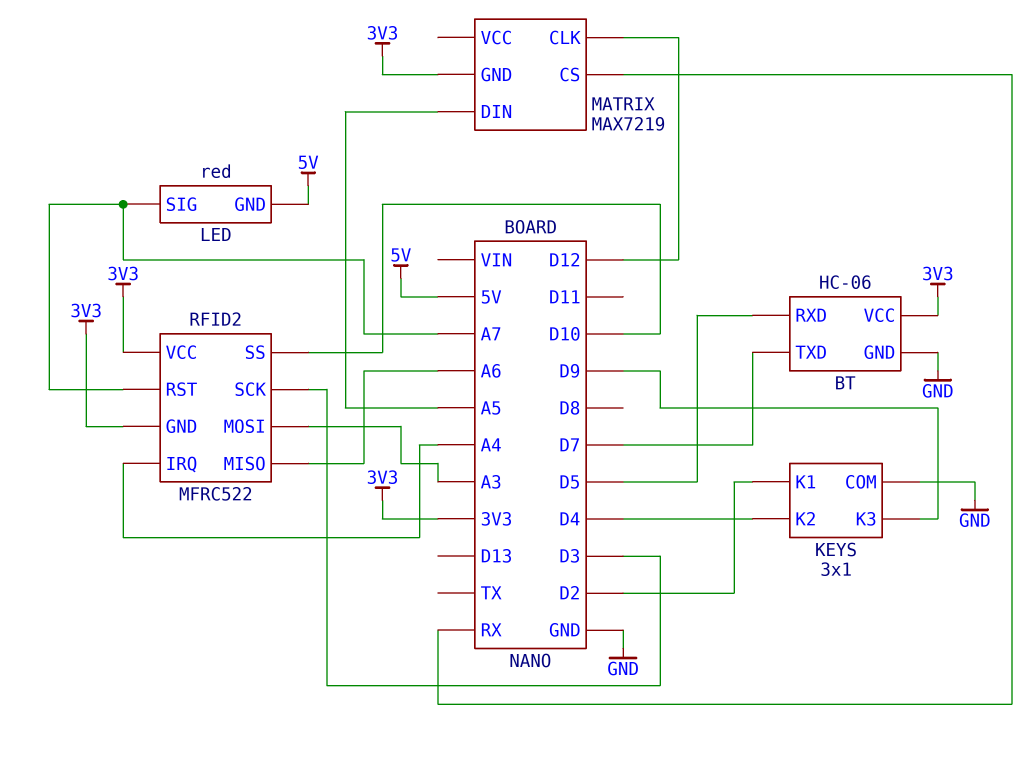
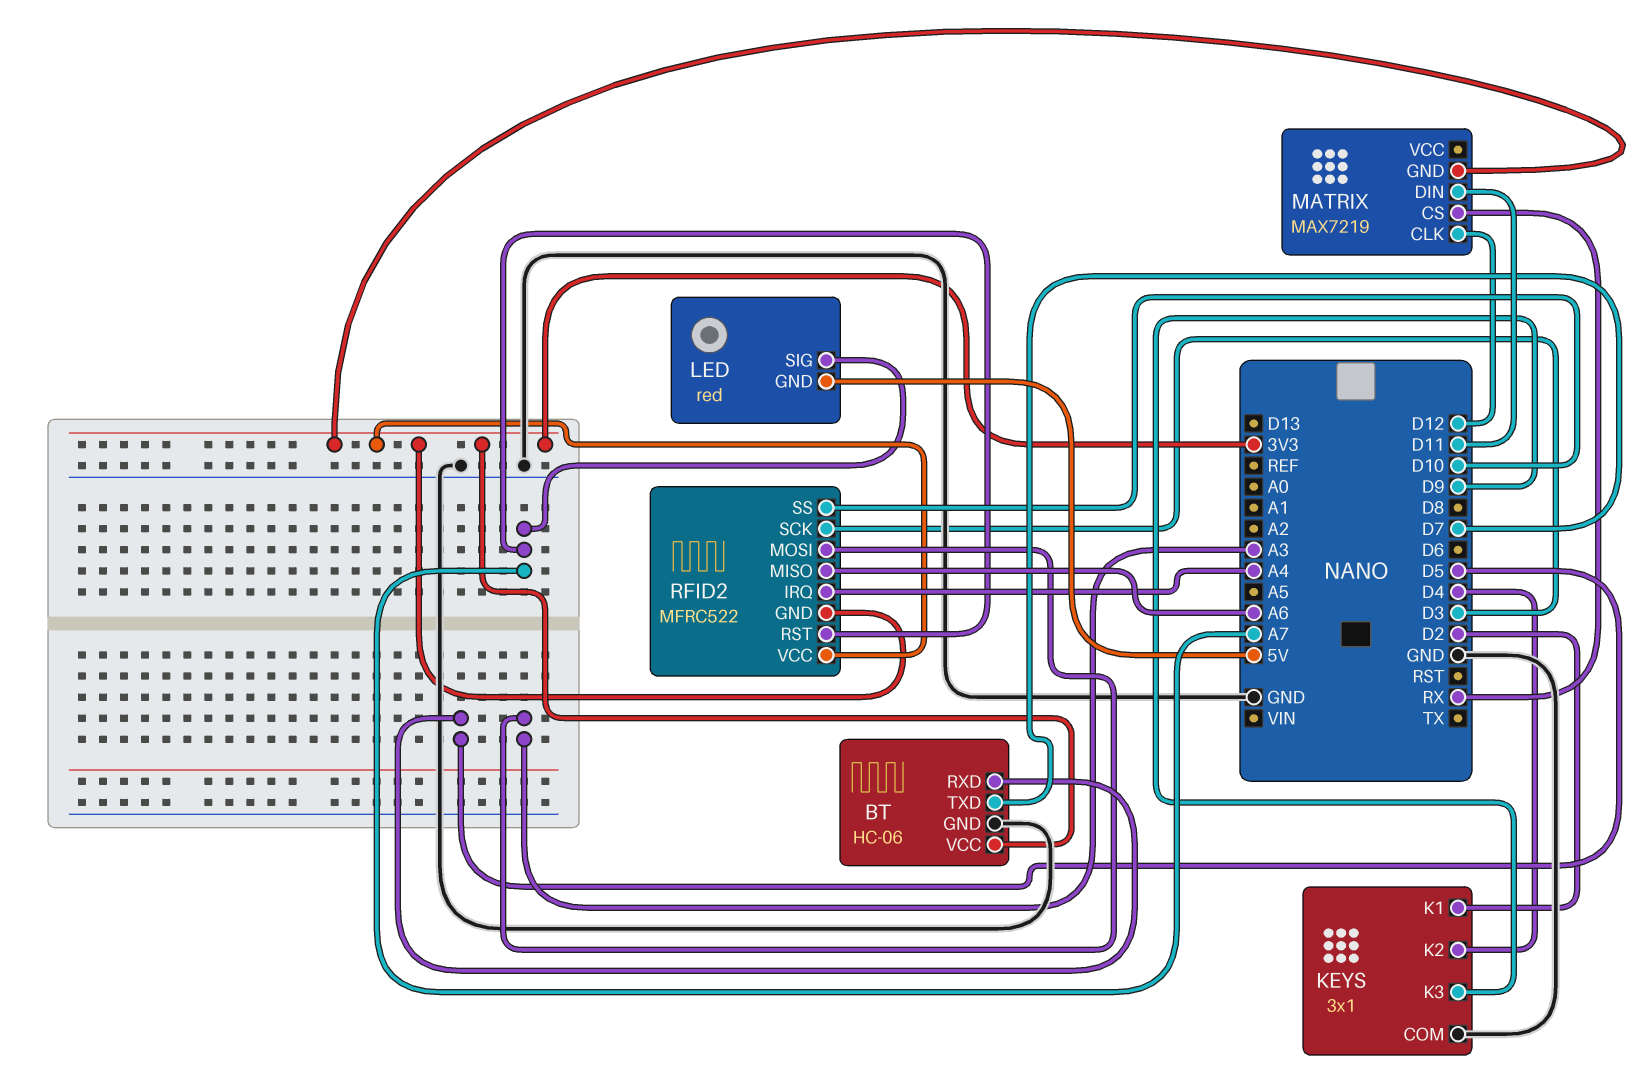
MATRIX pin DIN: A5 -> D11

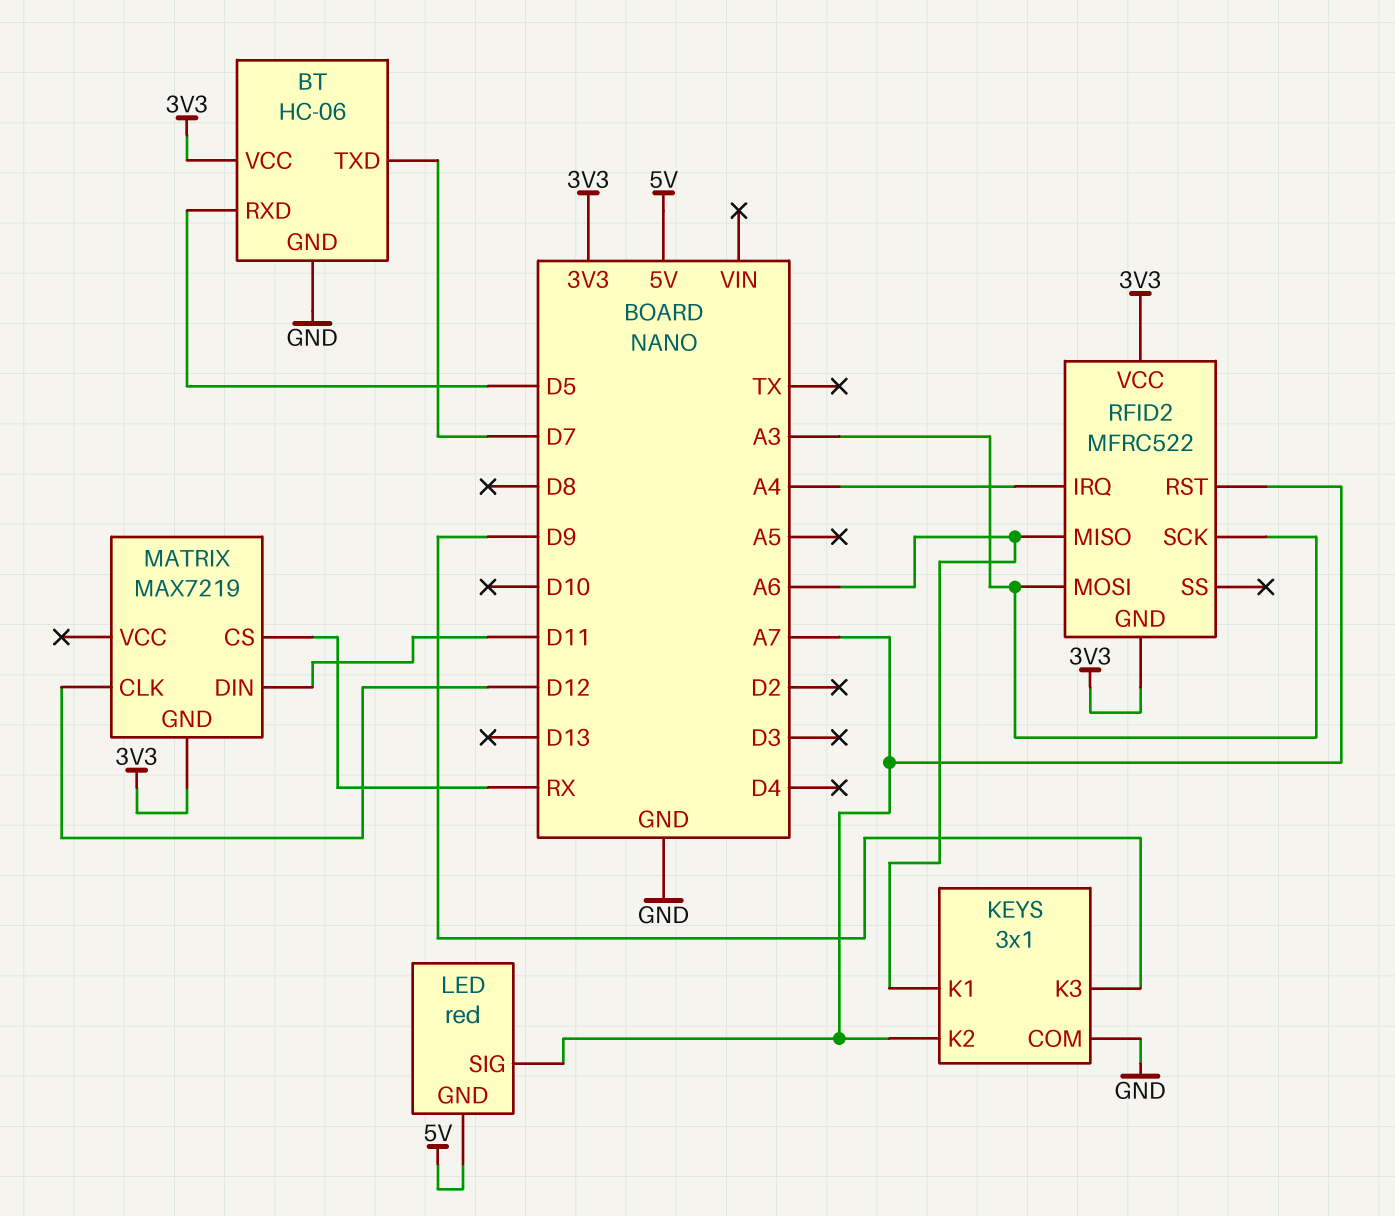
KEYS pin K1: D2 -> A6
KEYS pin K2: D4 -> A7
RFID2 pin SCK: D3 -> A3
RFID2 pin SS: D10 -> none

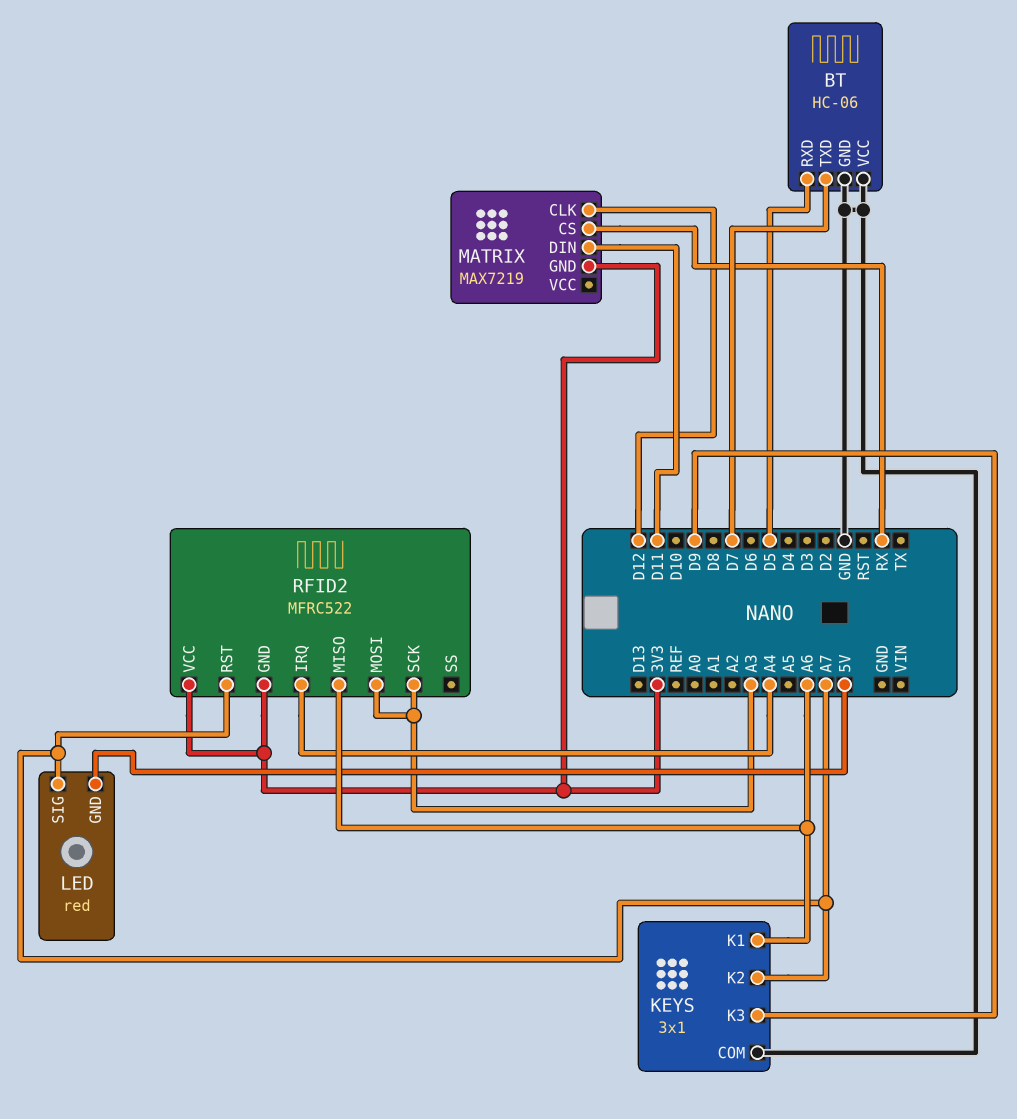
BT pin VCC: 3V3 -> GND

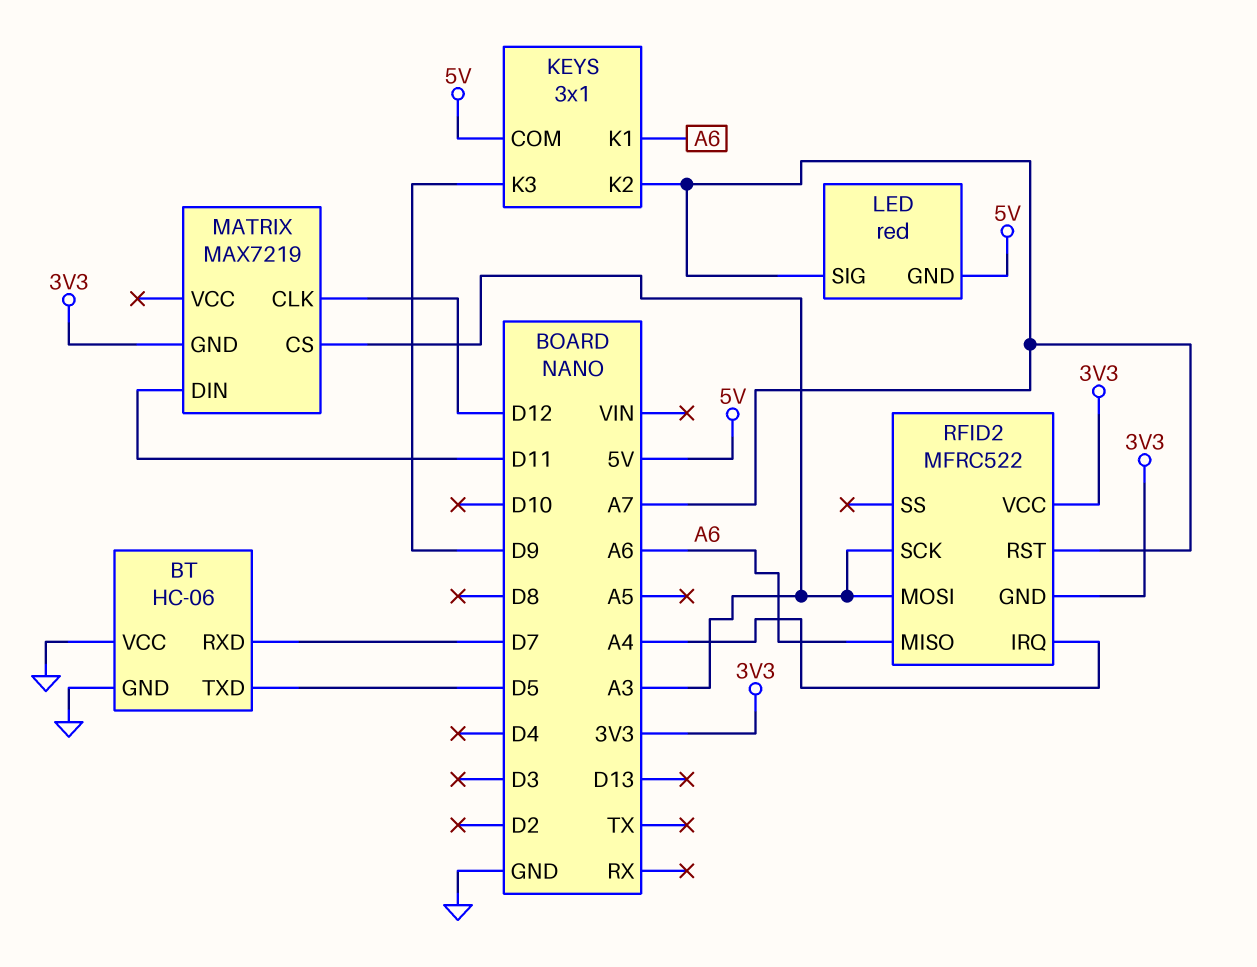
BT pin RXD: D5 -> D7
BT pin TXD: D7 -> D5
KEYS pin COM: GND -> 5V
MATRIX pin CS: RX -> A3

